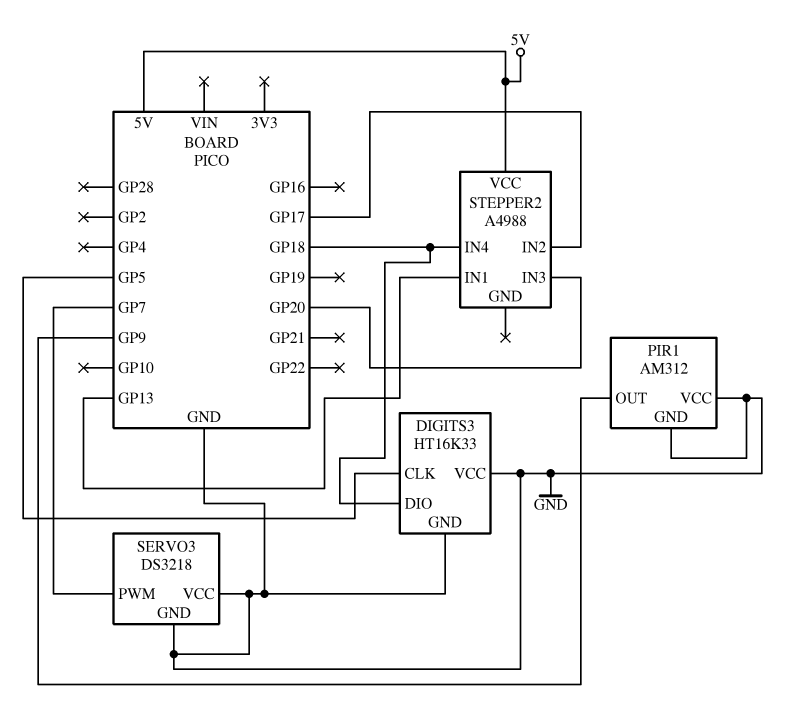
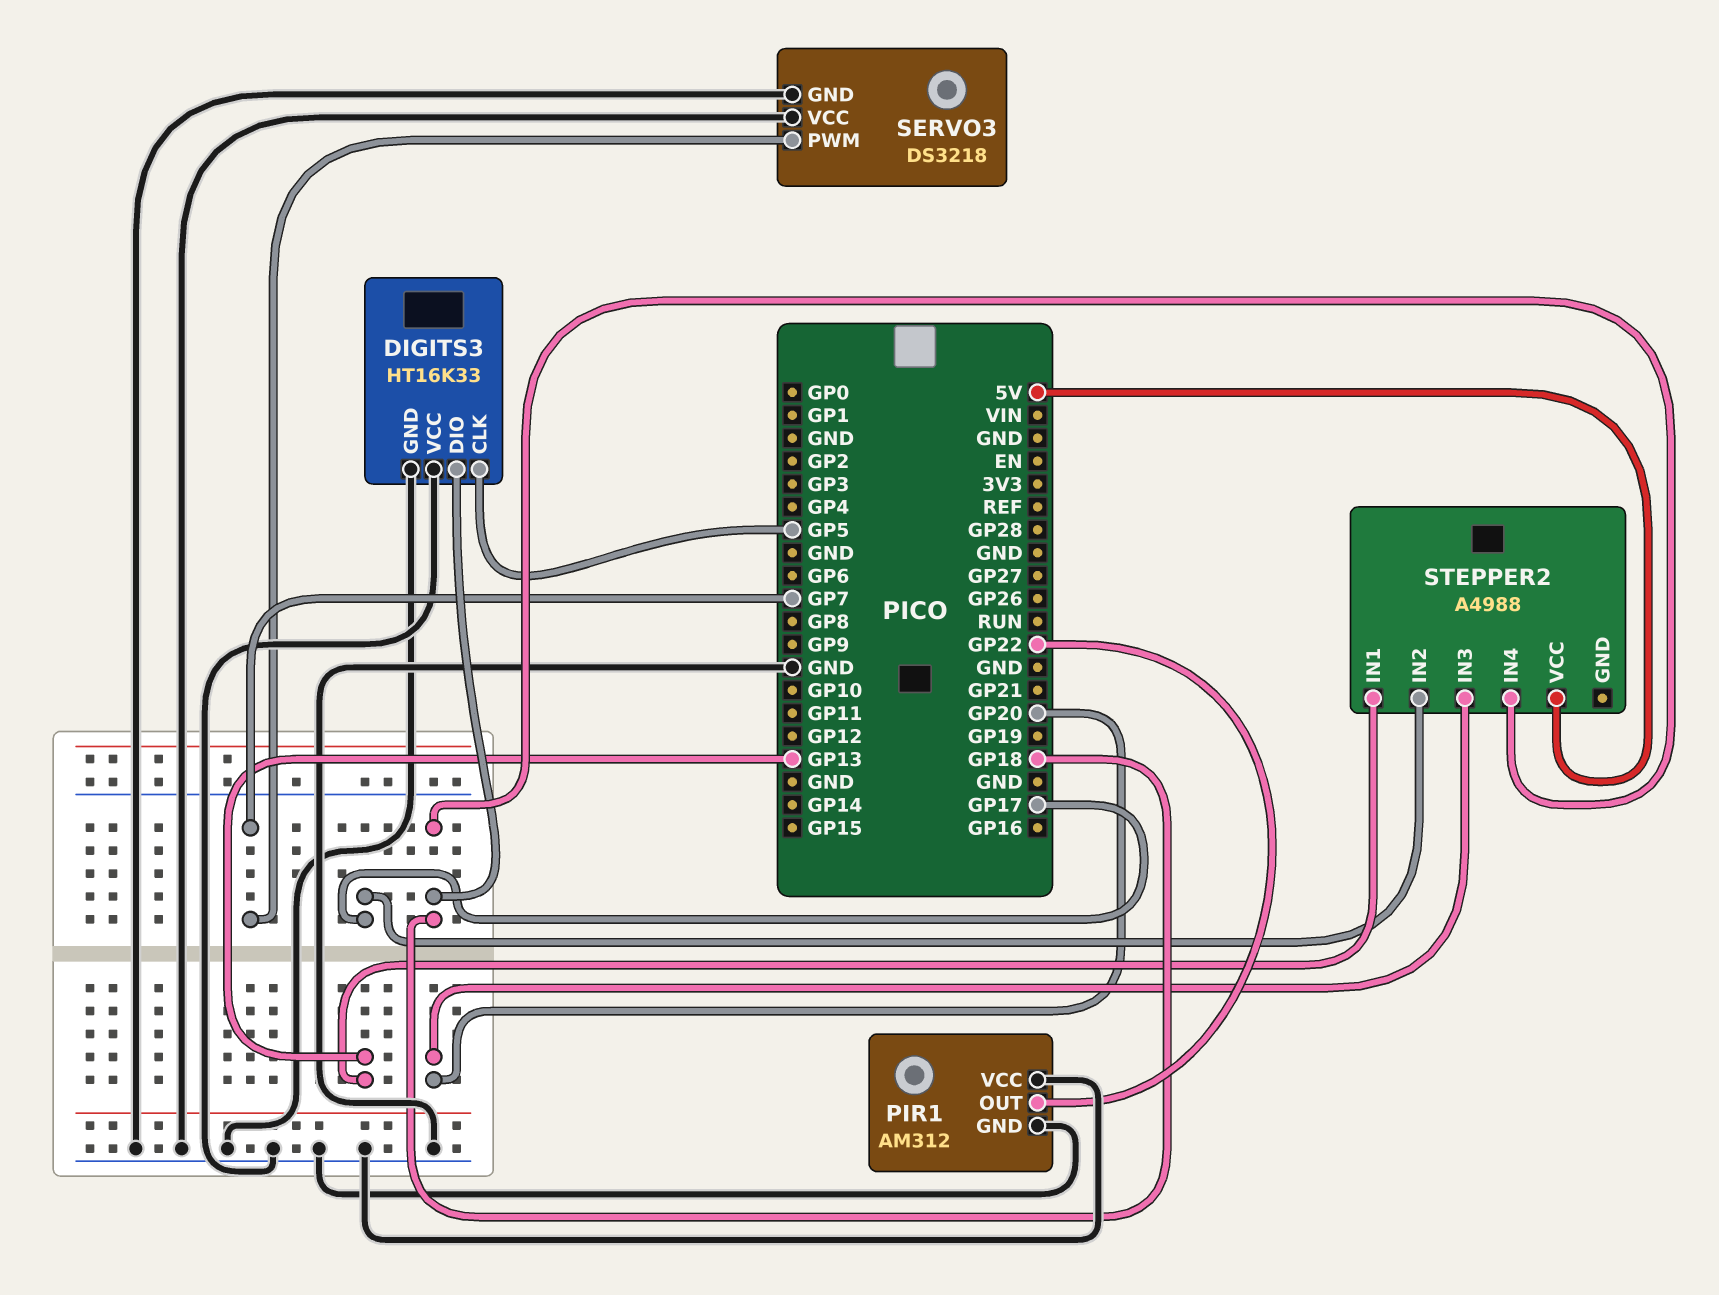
PIR1 pin OUT: GP9 -> GP22

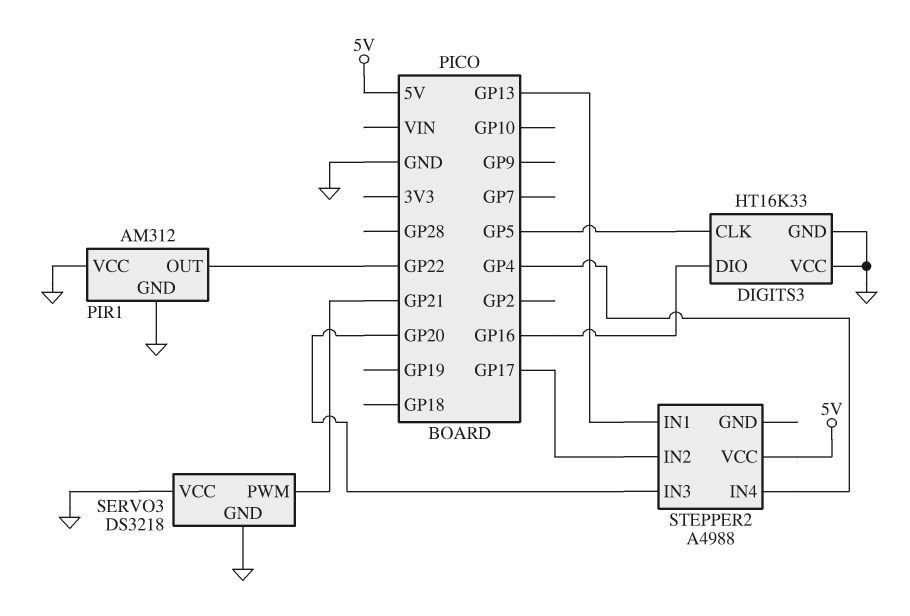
DIGITS3 pin DIO: GP18 -> GP16
SERVO3 pin PWM: GP7 -> GP21
STEPPER2 pin IN4: GP18 -> GP4

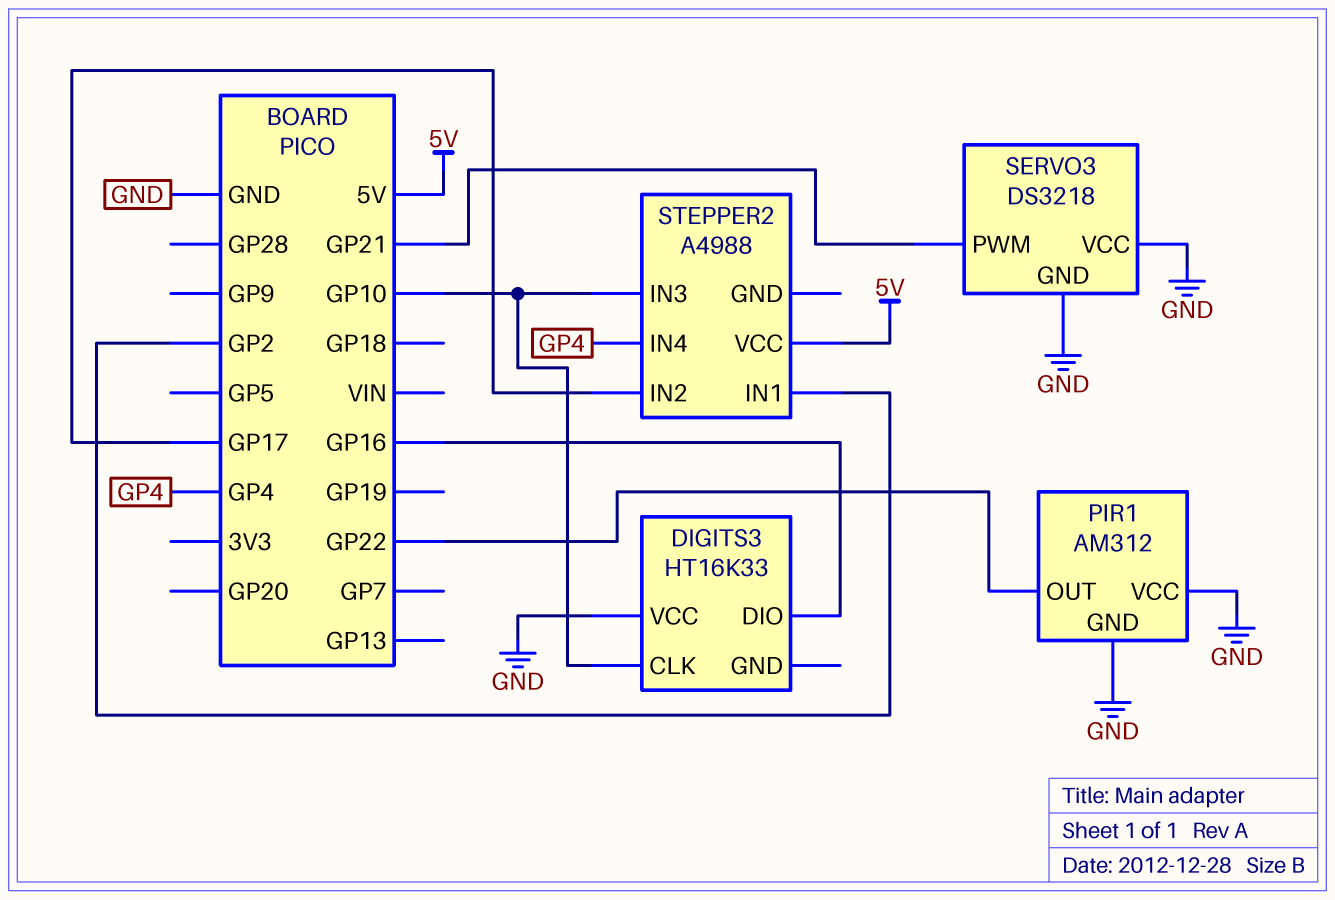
DIGITS3 pin CLK: GP5 -> GP10
DIGITS3 pin GND: GND -> none
STEPPER2 pin IN1: GP13 -> GP2
STEPPER2 pin IN3: GP20 -> GP10

